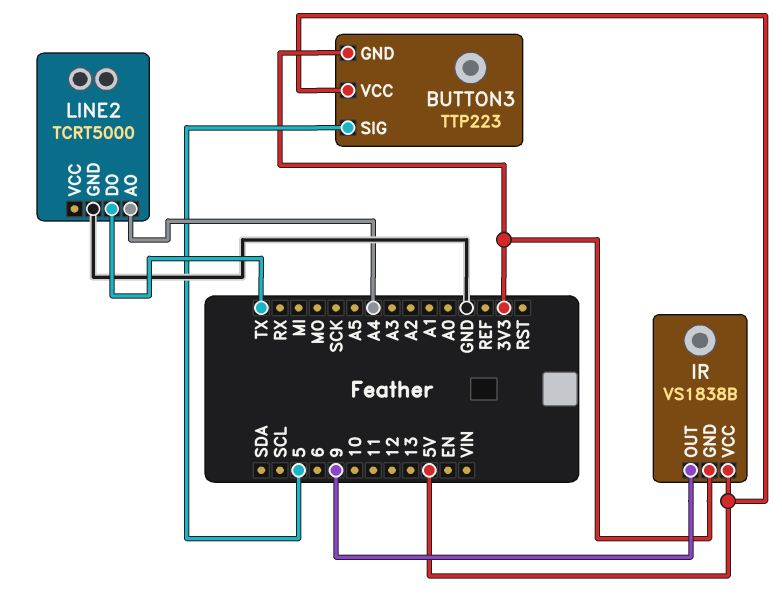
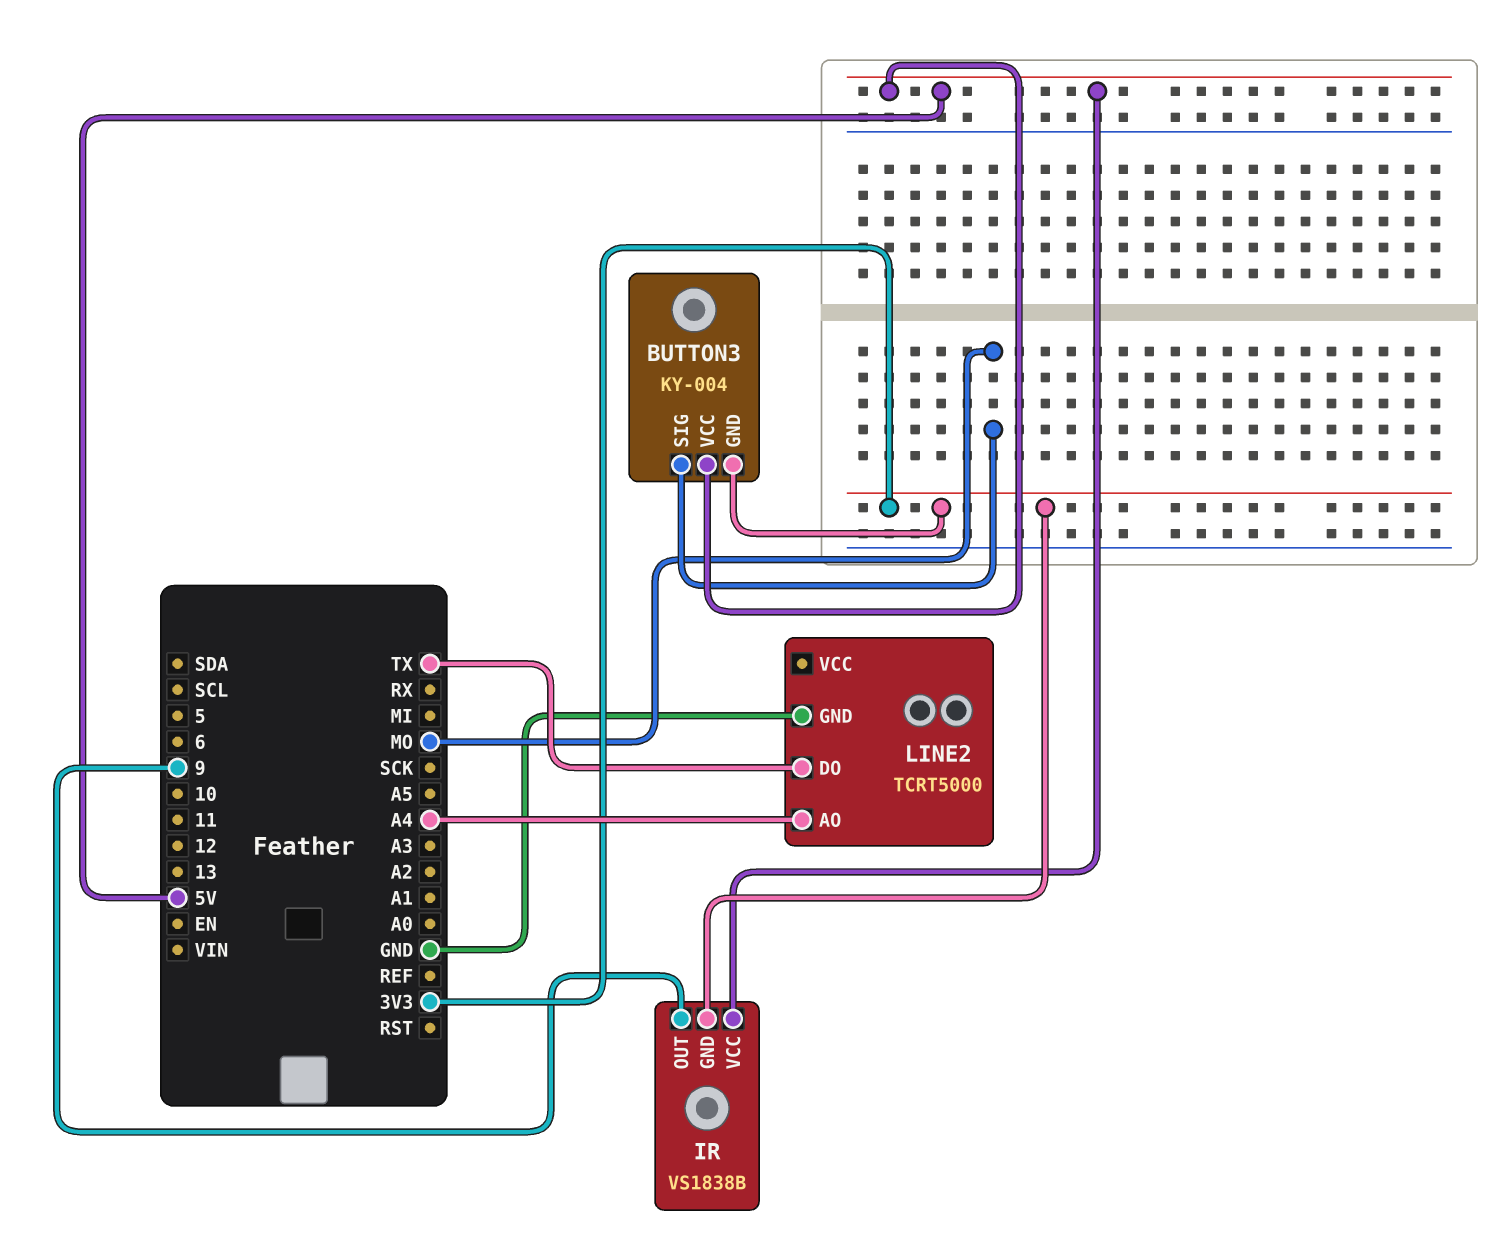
BUTTON3: TTP223 -> KY-004
BUTTON3 pin SIG: 5 -> MO

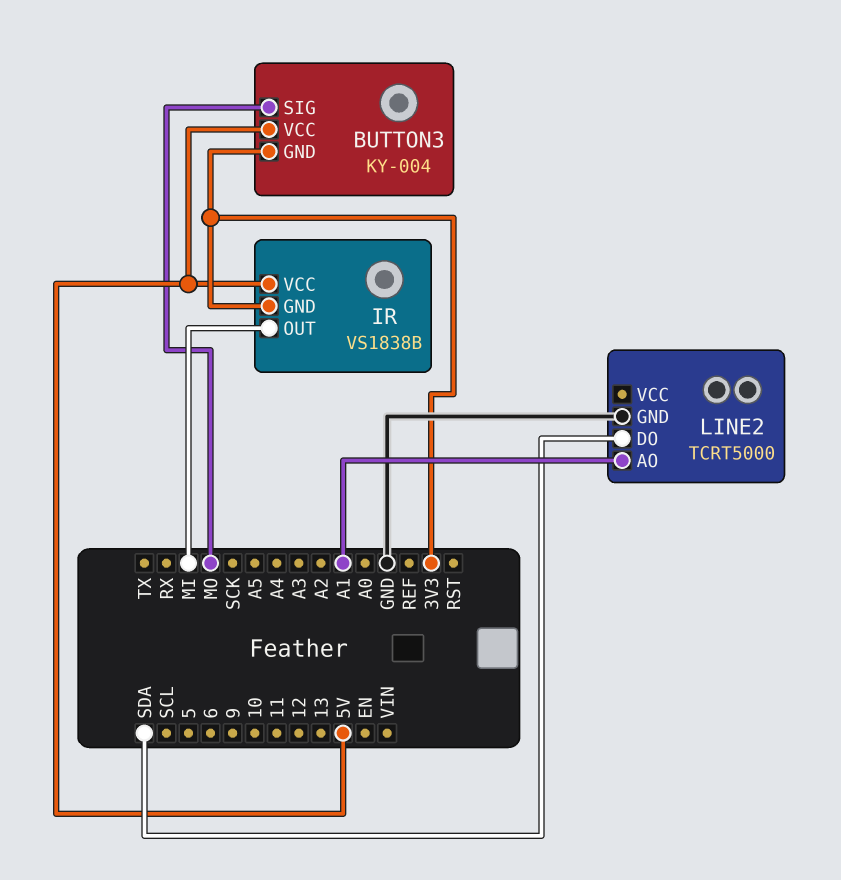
IR pin OUT: 9 -> MI
LINE2 pin AO: A4 -> A1
LINE2 pin DO: TX -> SDA

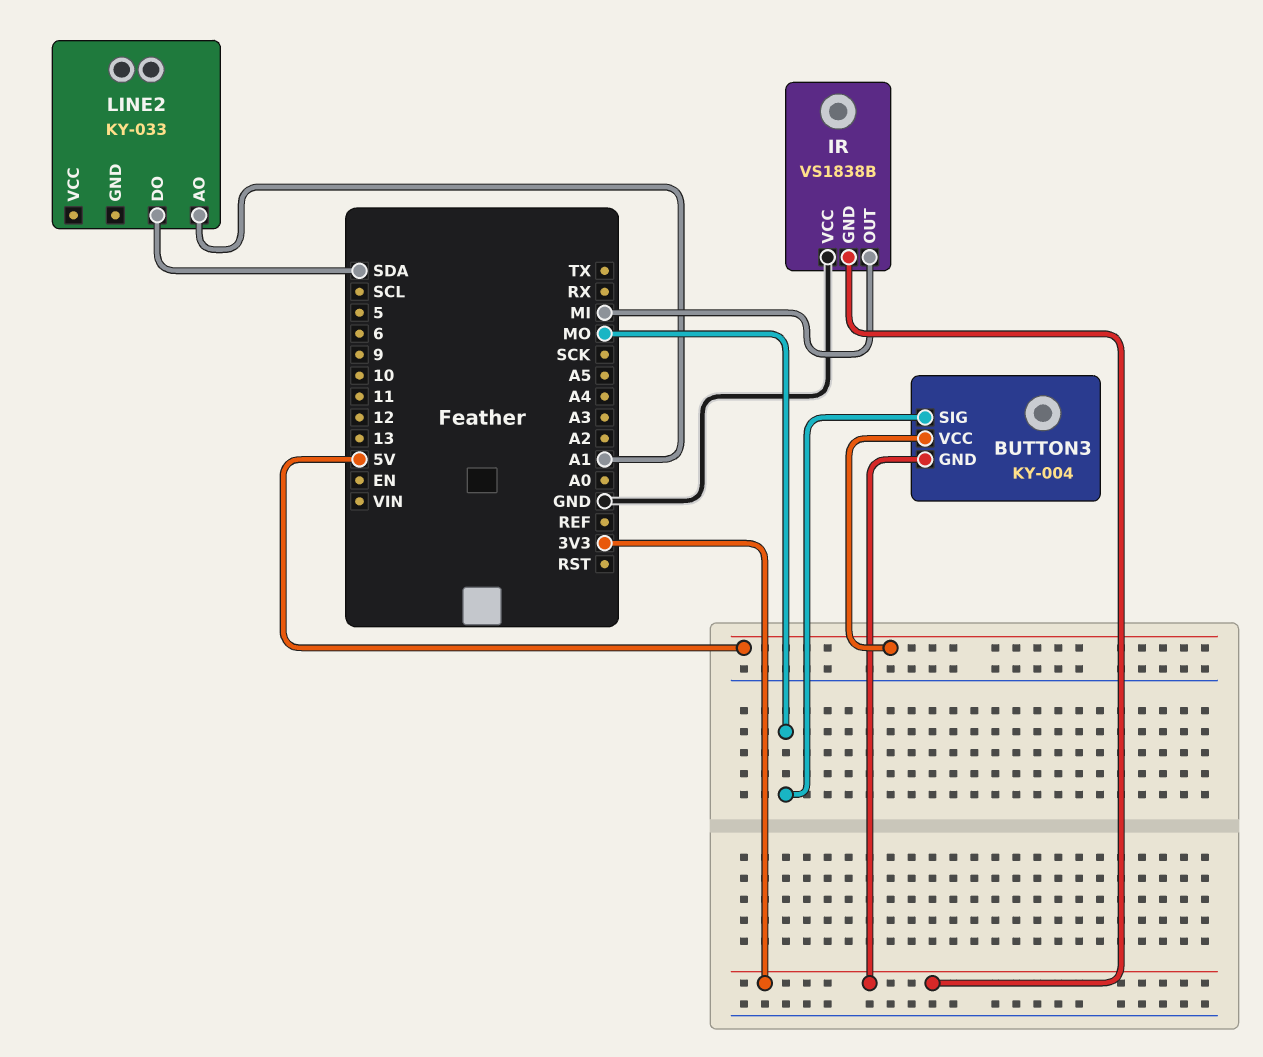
IR pin VCC: 5V -> GND
LINE2: TCRT5000 -> KY-033
LINE2 pin GND: GND -> none

